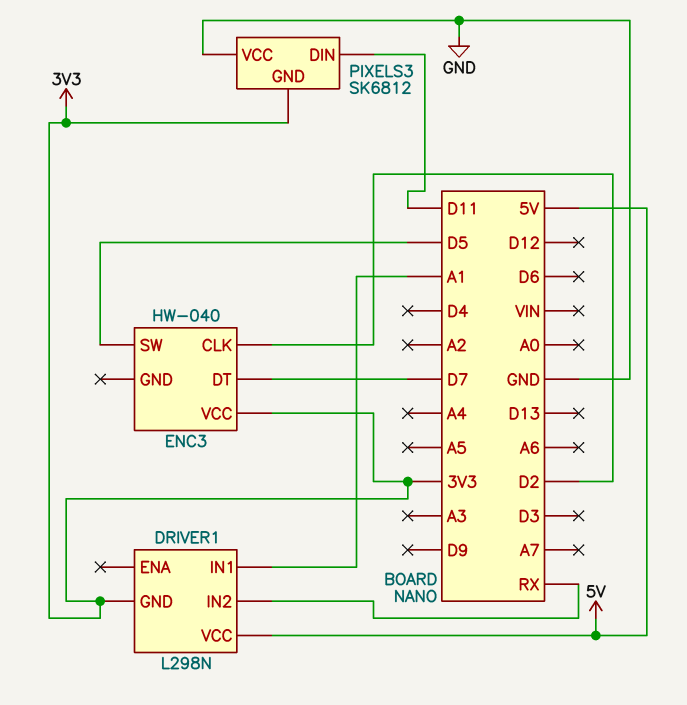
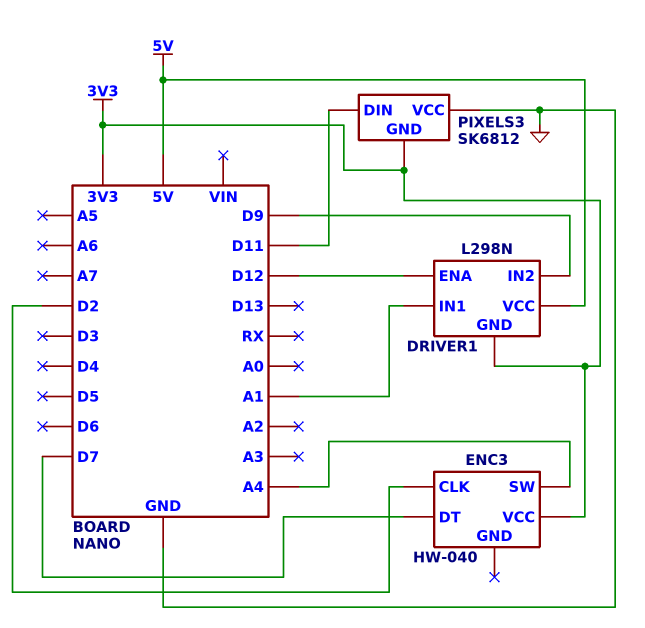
DRIVER1 pin ENA: none -> D12
DRIVER1 pin IN2: RX -> D9
ENC3 pin SW: D5 -> A4

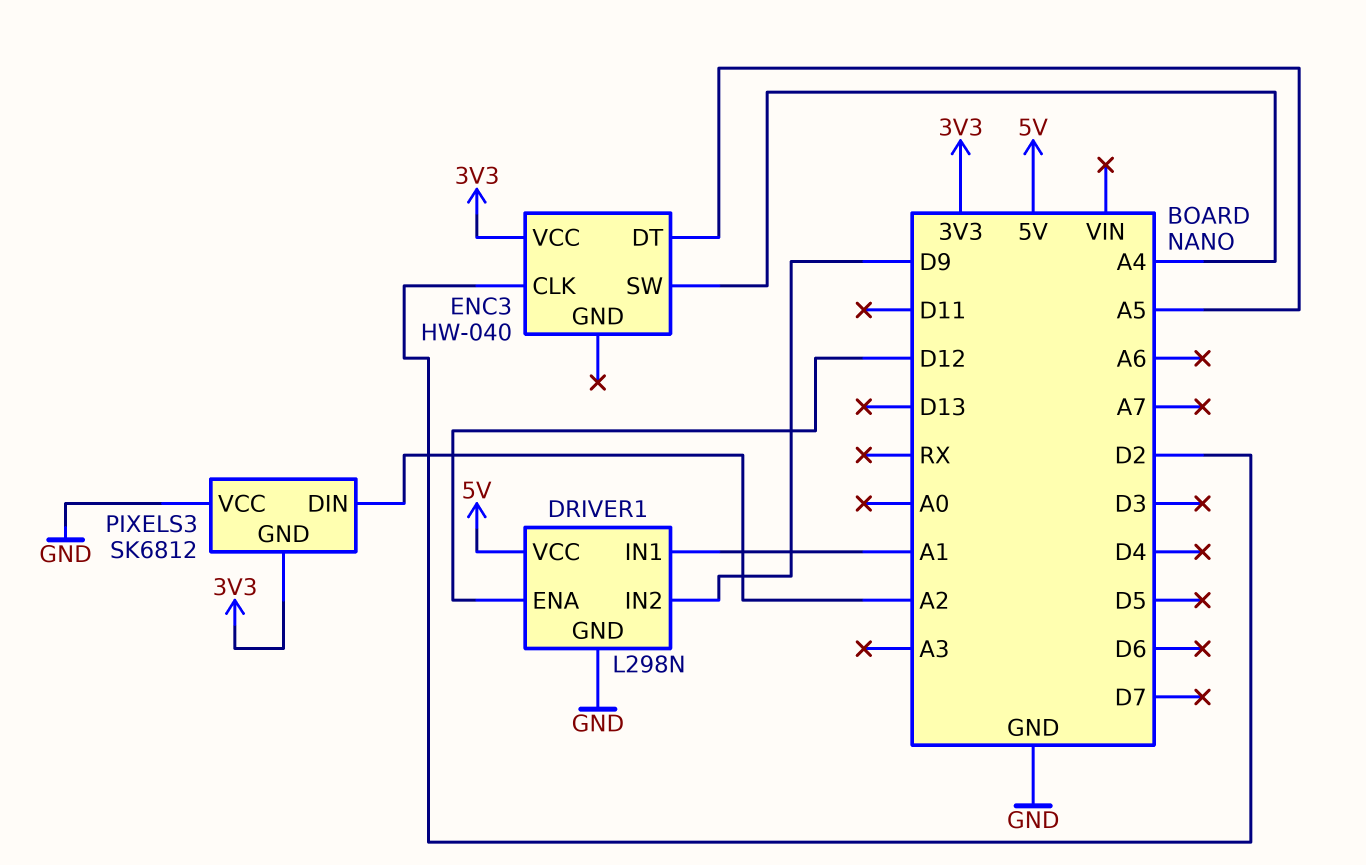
DRIVER1 pin GND: 3V3 -> GND
ENC3 pin DT: D7 -> A5
PIXELS3 pin DIN: D11 -> A2

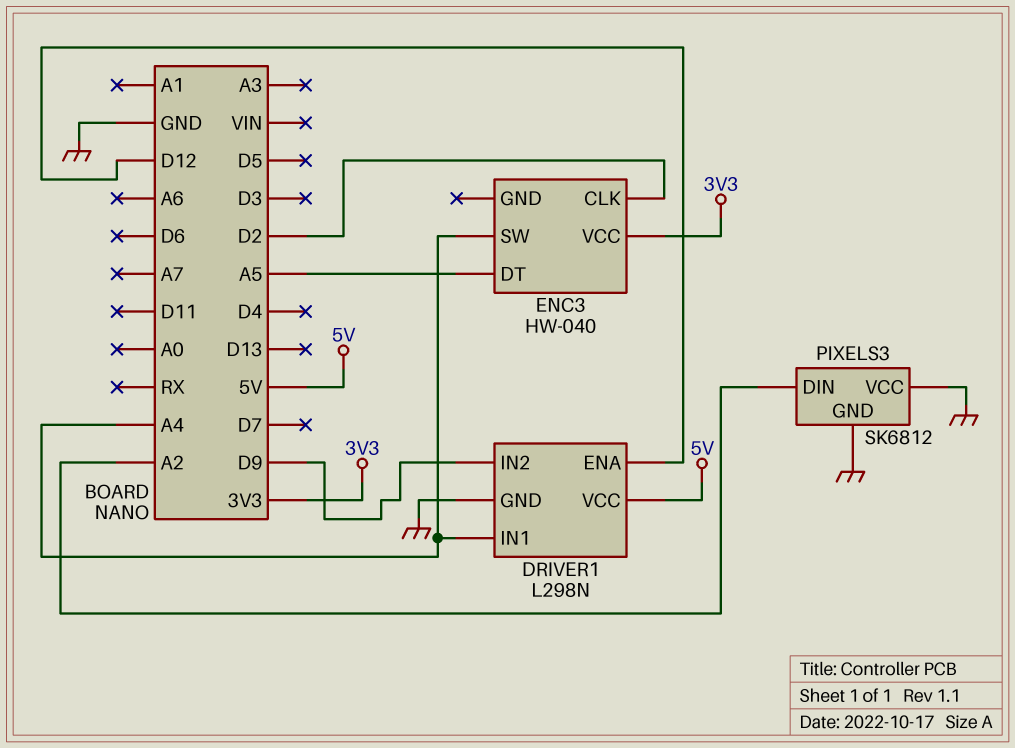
DRIVER1 pin IN1: A1 -> A4
PIXELS3 pin GND: 3V3 -> GND

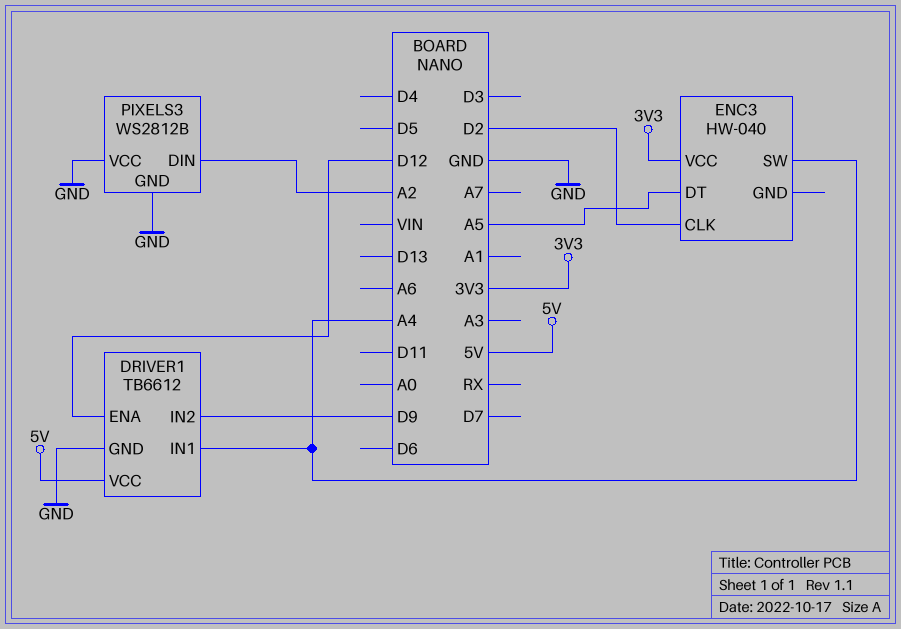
DRIVER1: L298N -> TB6612
PIXELS3: SK6812 -> WS2812B

